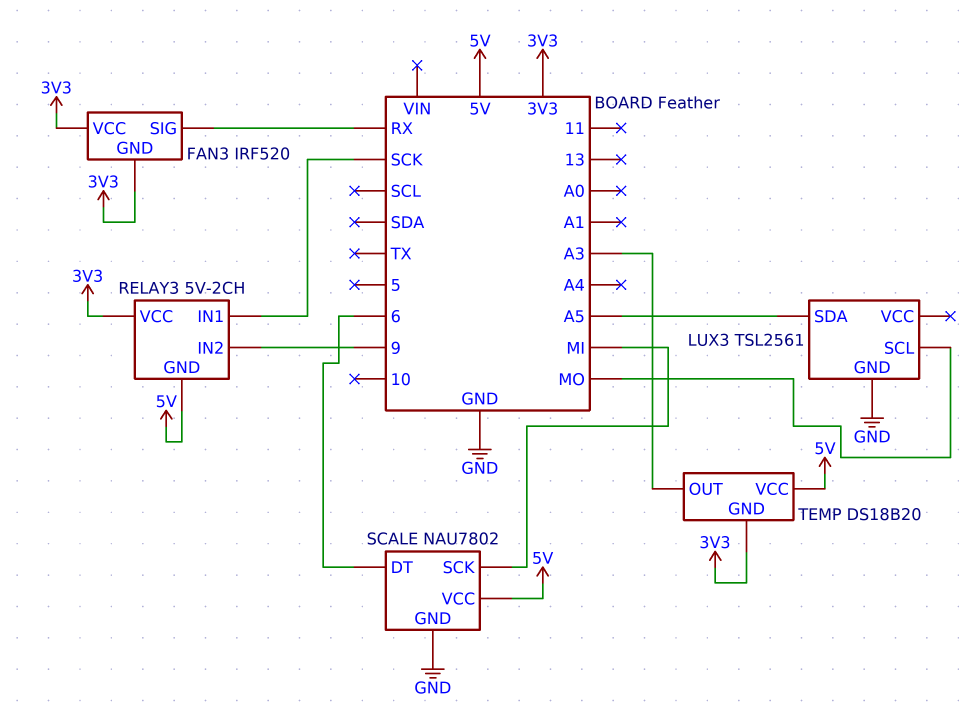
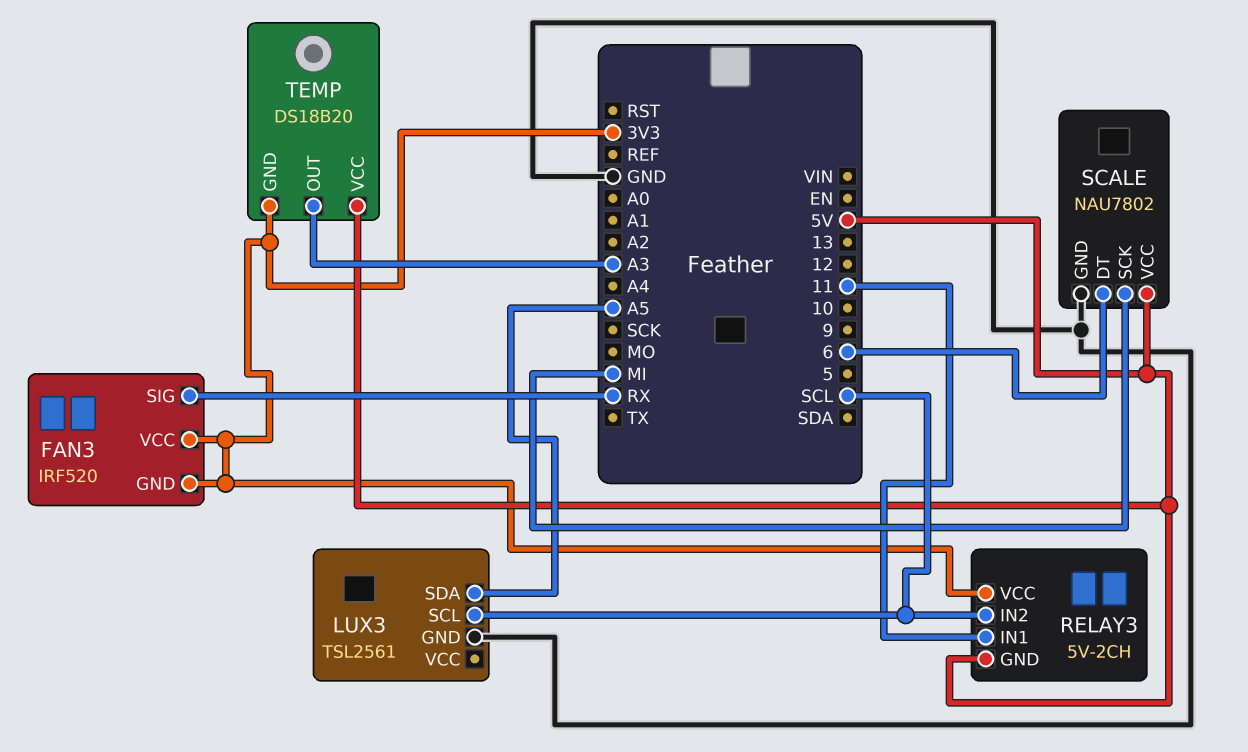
LUX3 pin SCL: MO -> SCL
RELAY3 pin IN1: SCK -> 11
RELAY3 pin IN2: 9 -> SCL

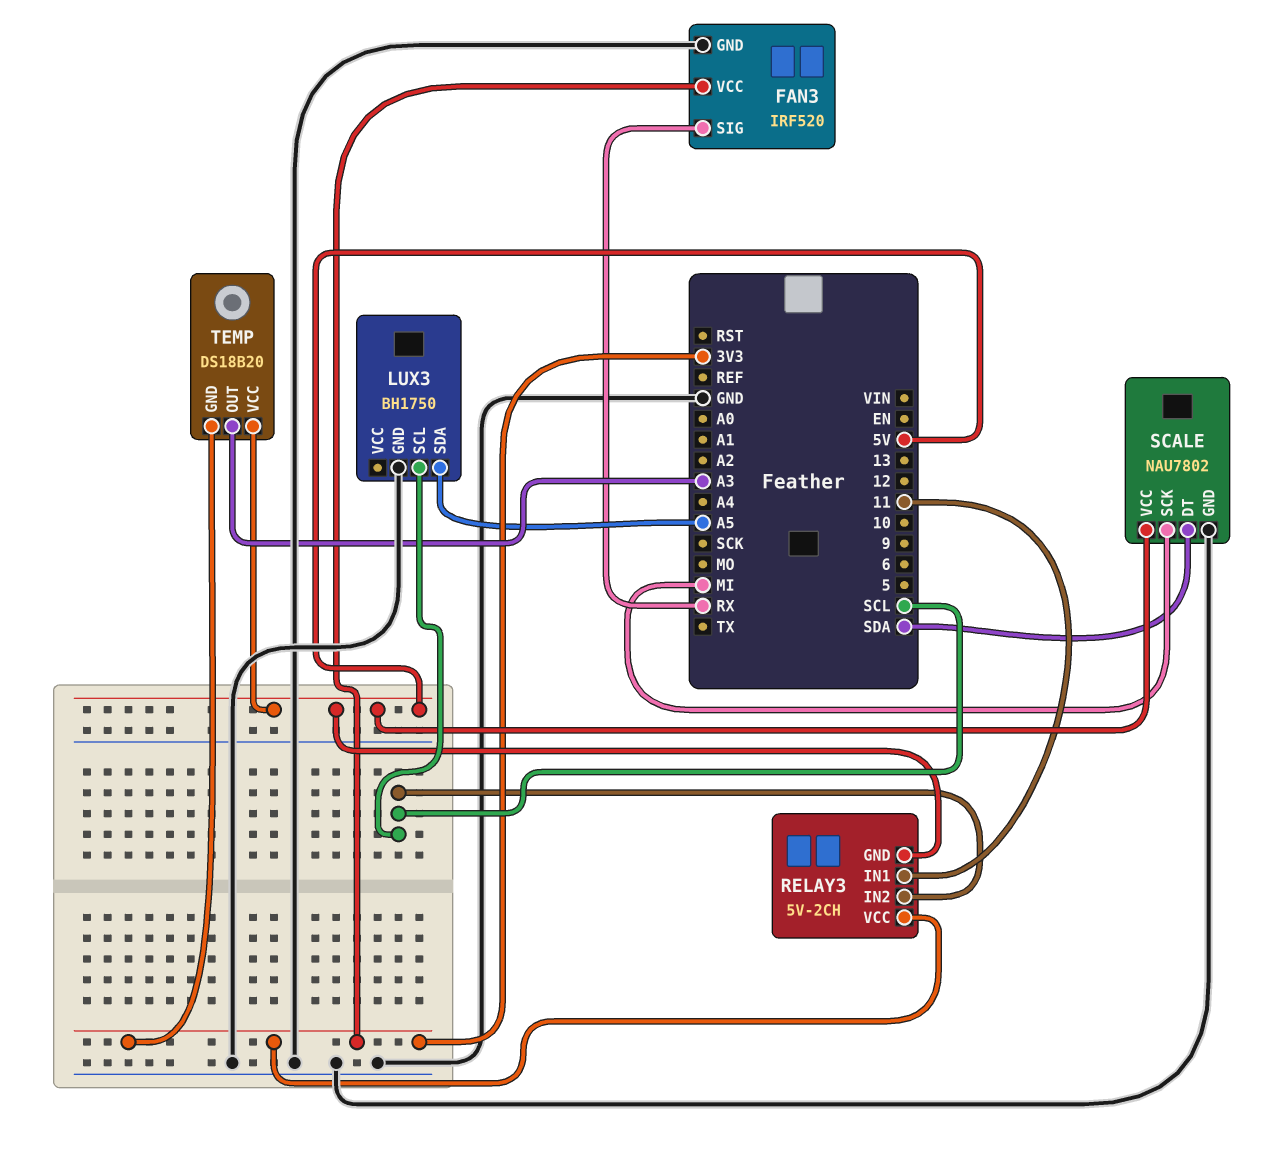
FAN3 pin GND: 3V3 -> GND
LUX3: TSL2561 -> BH1750
SCALE pin DT: 6 -> SDA

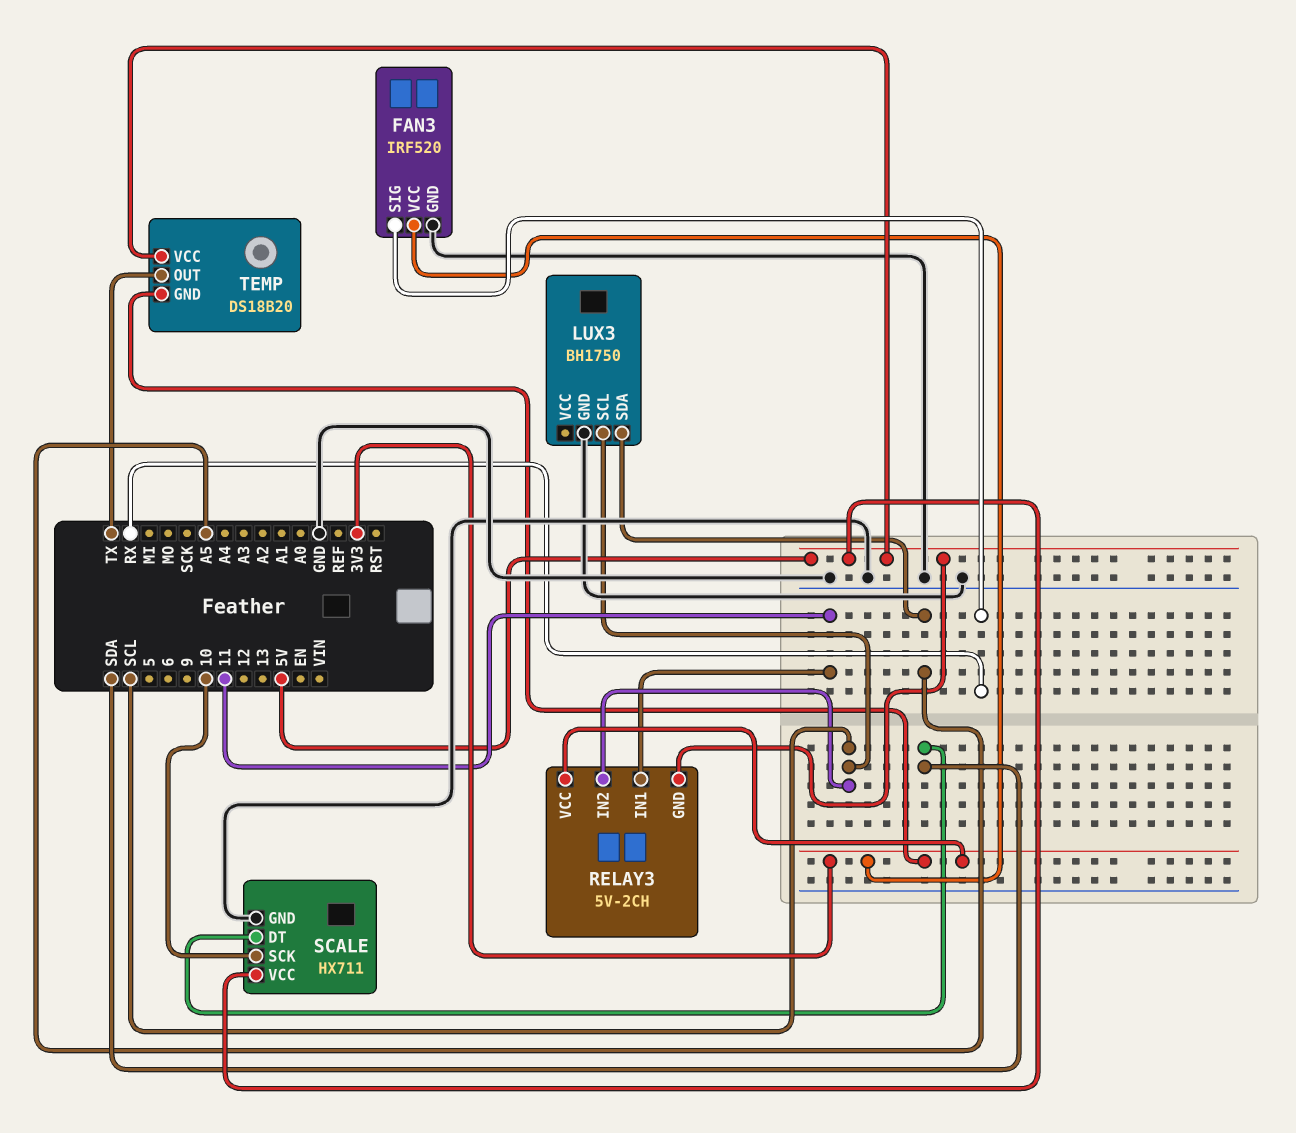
SCALE: NAU7802 -> HX711
SCALE pin SCK: MI -> 10
TEMP pin OUT: A3 -> TX

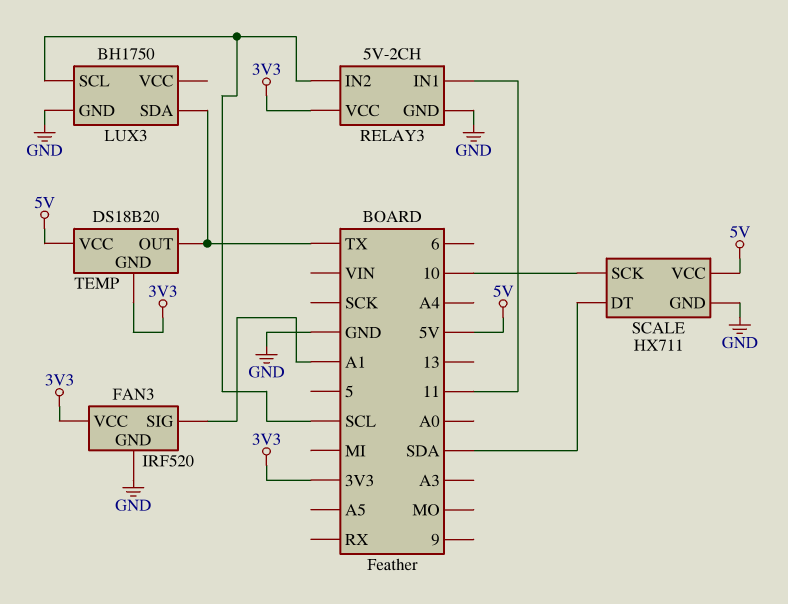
FAN3 pin SIG: RX -> A1
LUX3 pin SDA: A5 -> TX
RELAY3 pin GND: 5V -> GND

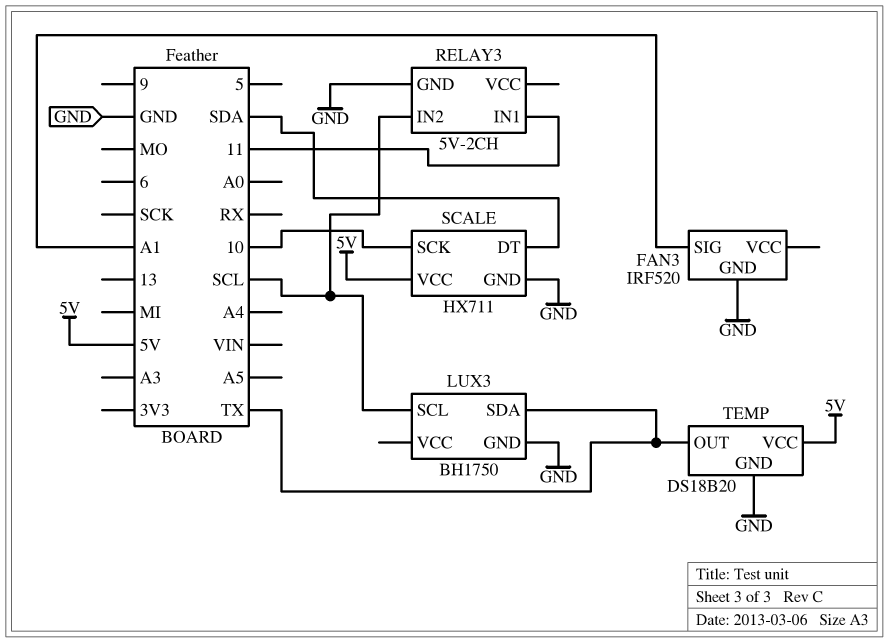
FAN3 pin VCC: 3V3 -> none
RELAY3 pin VCC: 3V3 -> none
TEMP pin GND: 3V3 -> GND

